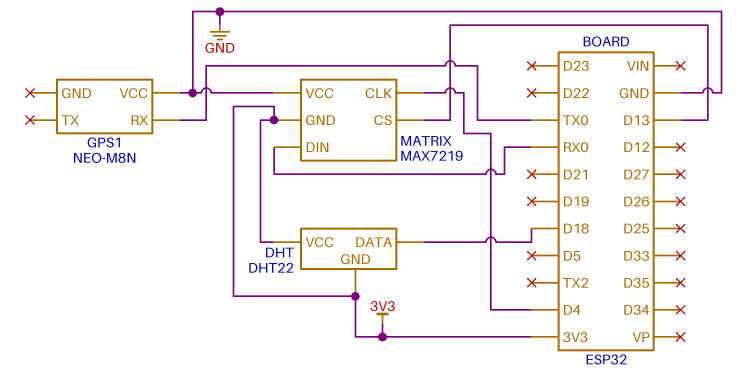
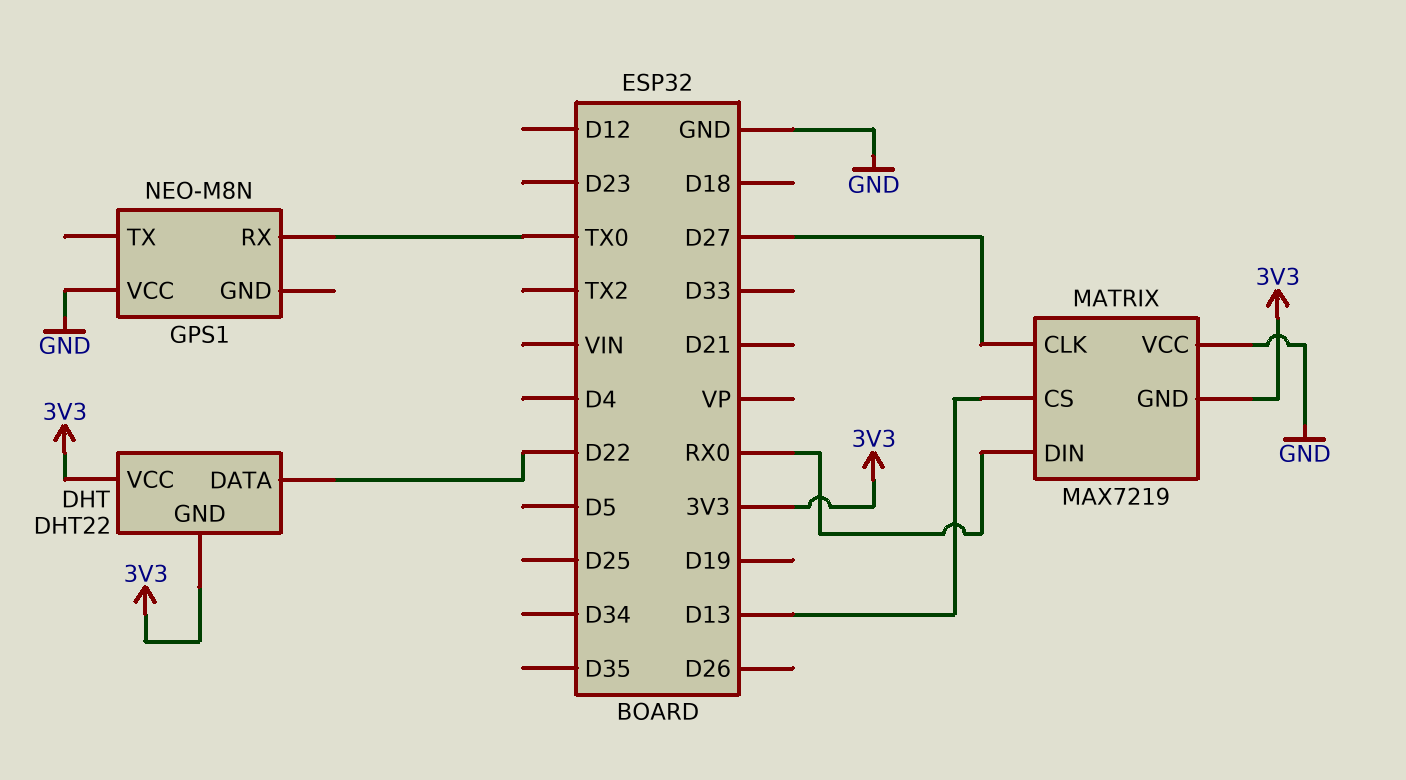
DHT pin DATA: D18 -> D22
MATRIX pin CLK: D4 -> D27

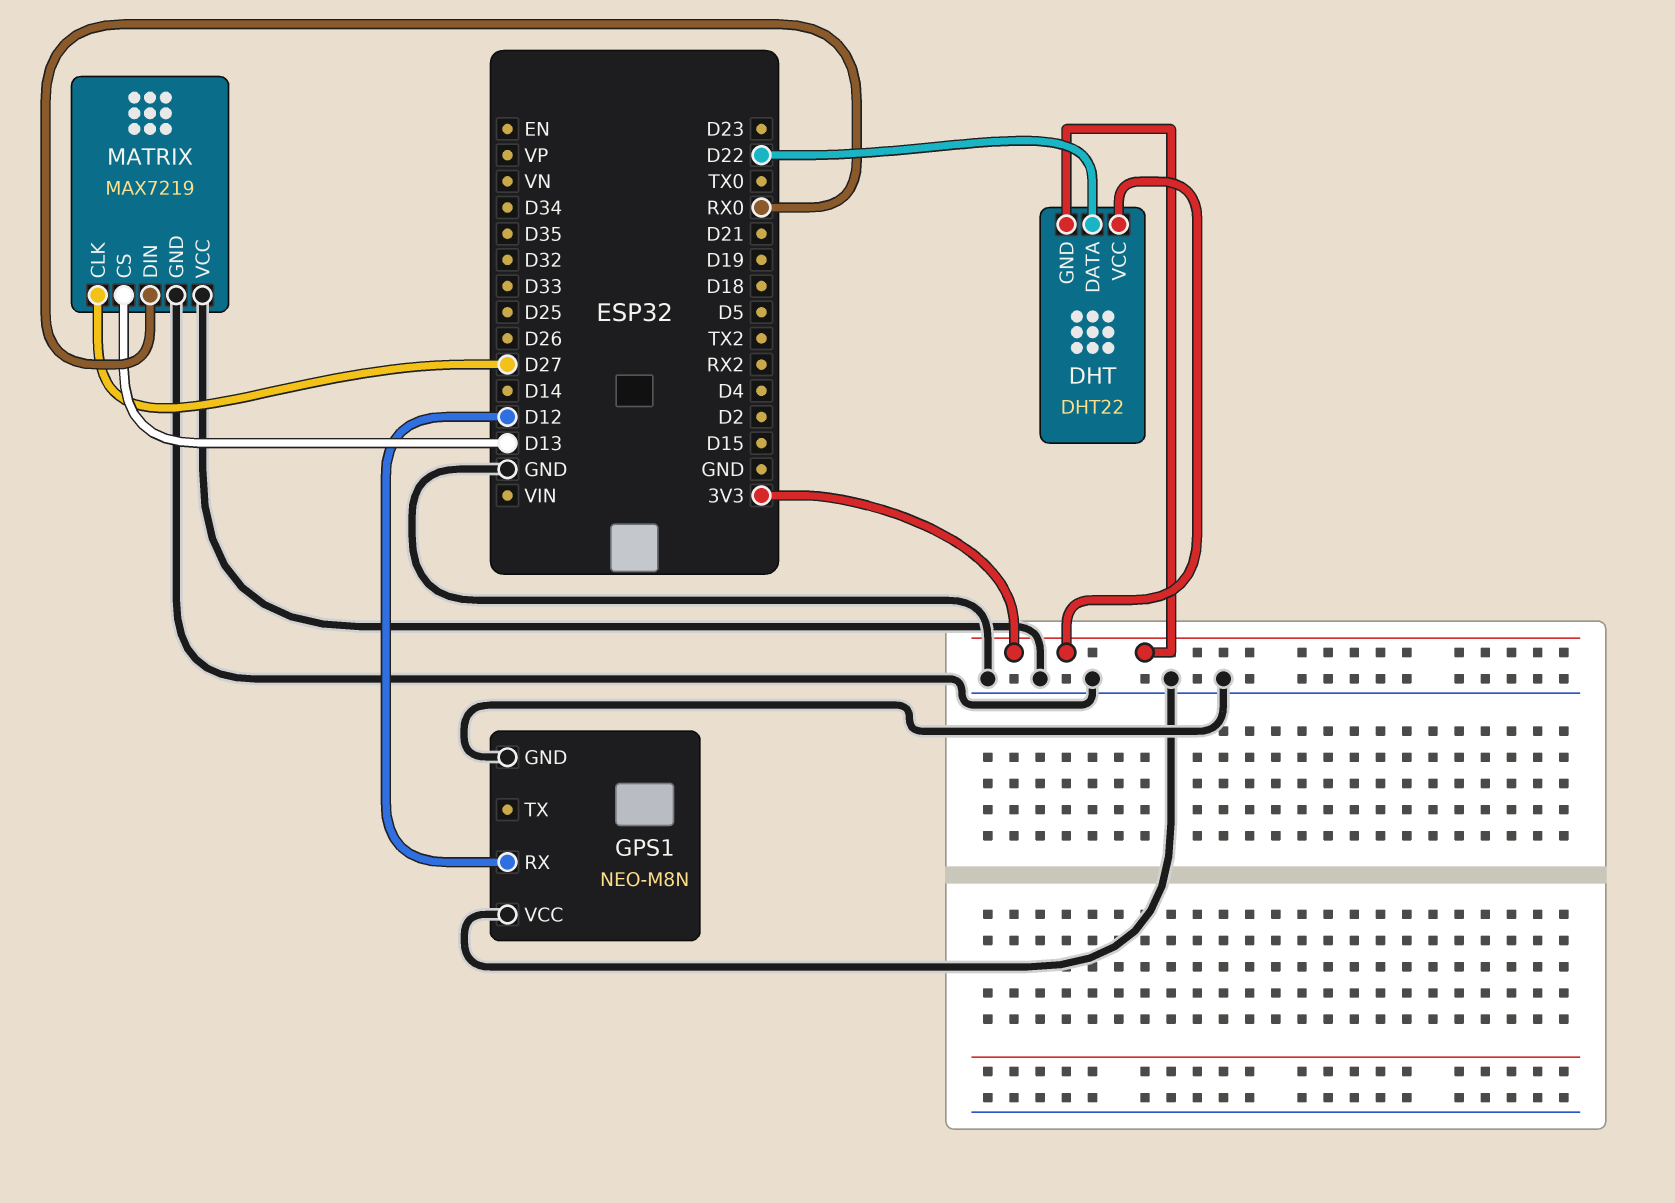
GPS1 pin GND: none -> GND
GPS1 pin RX: TX0 -> D12
MATRIX pin GND: 3V3 -> GND

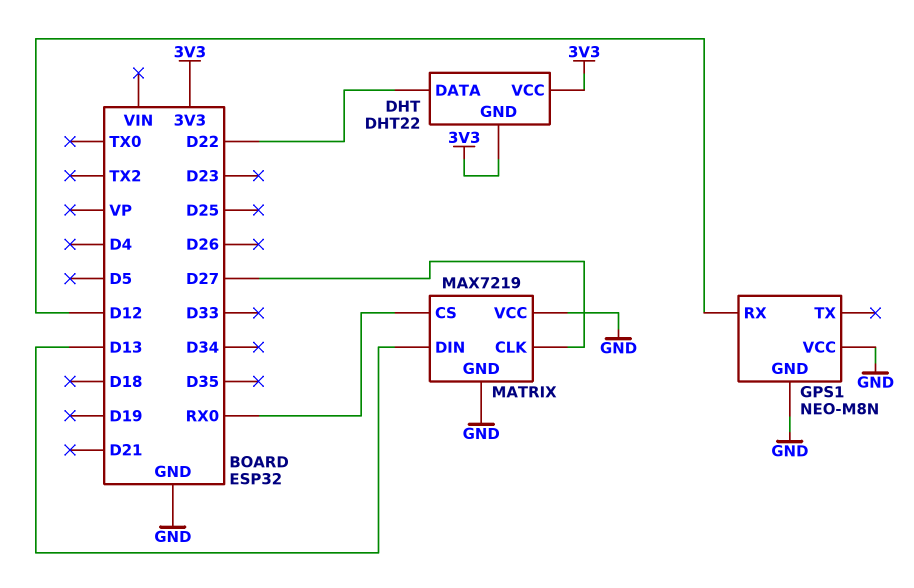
MATRIX pin CS: D13 -> RX0
MATRIX pin DIN: RX0 -> D13

